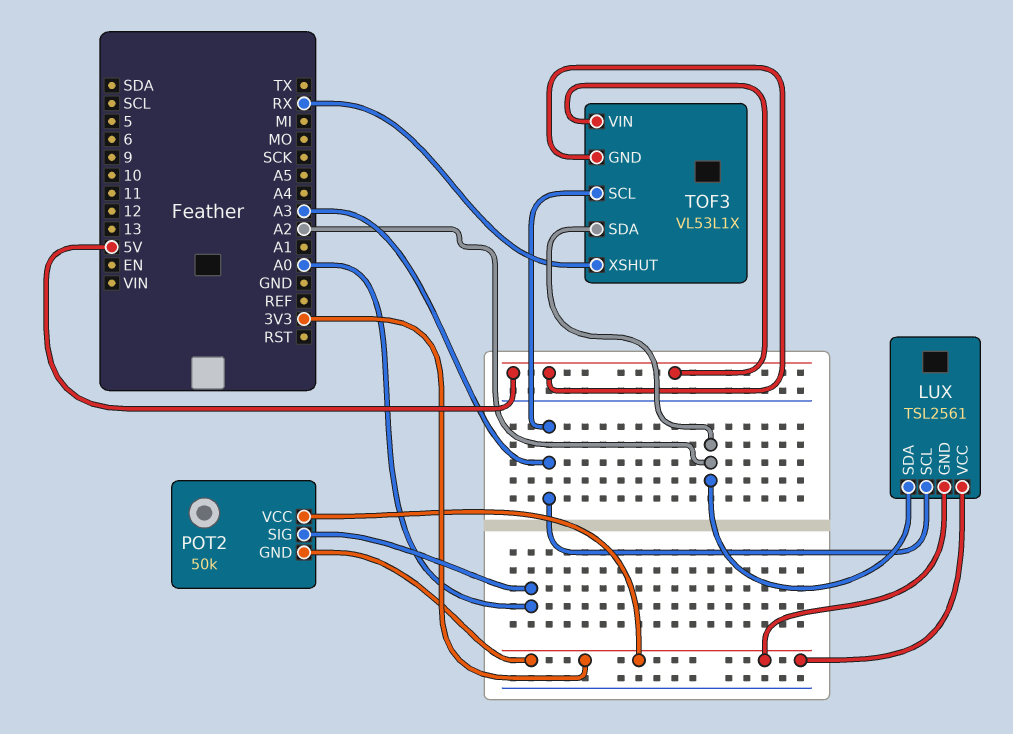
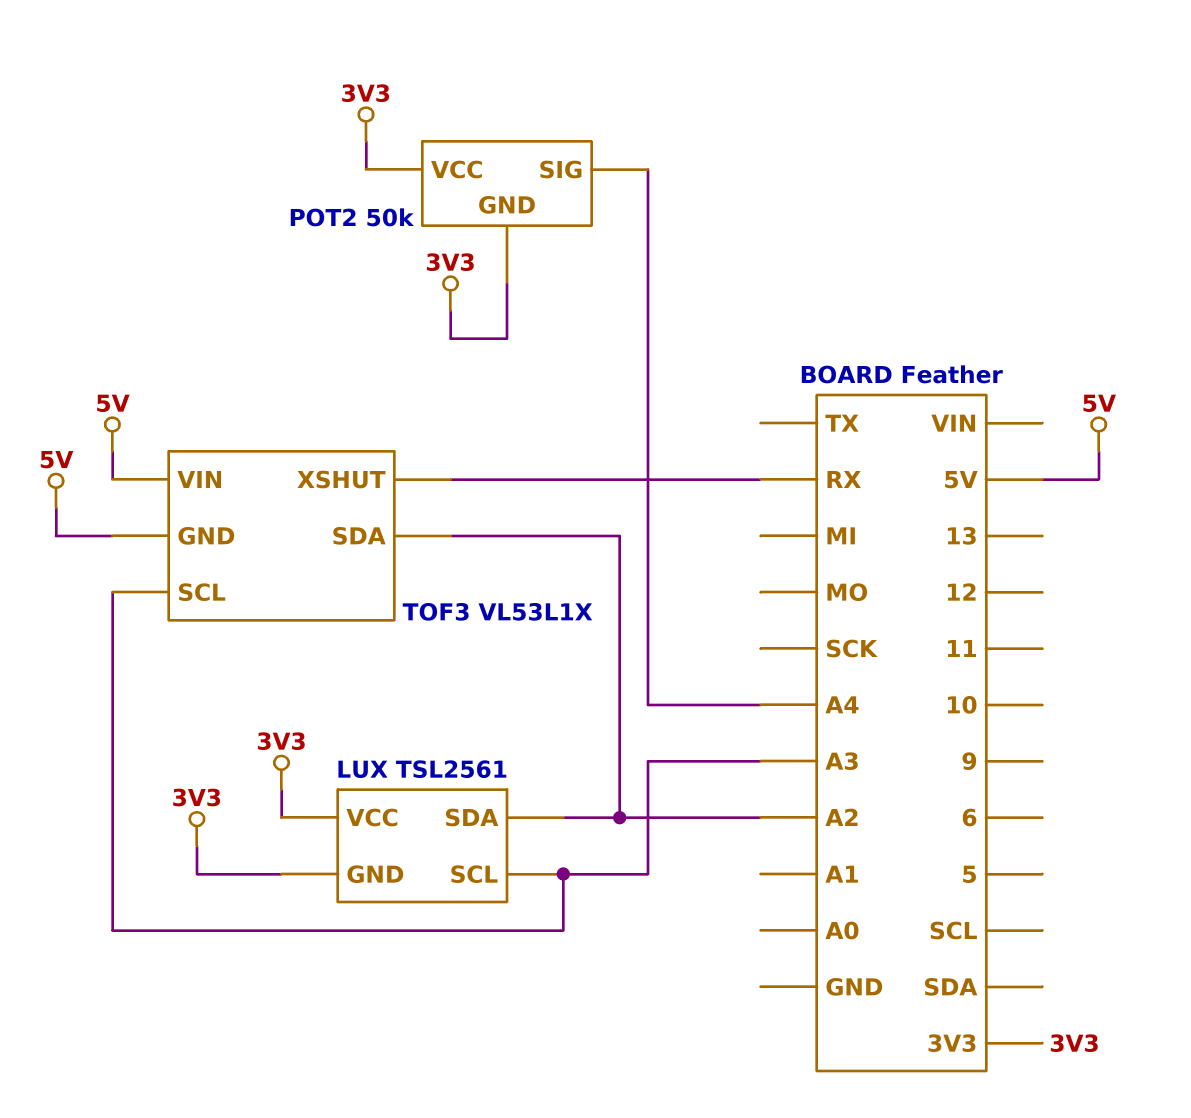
POT2 pin SIG: A0 -> A4

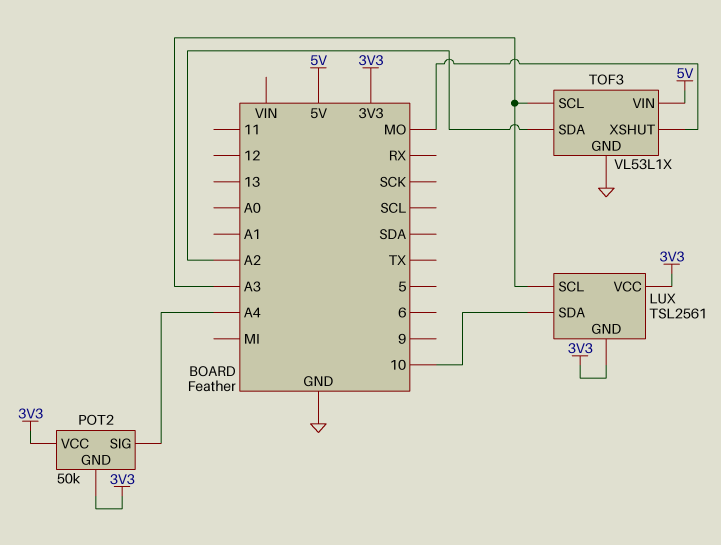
LUX pin SDA: A2 -> 10
TOF3 pin GND: 5V -> GND
TOF3 pin XSHUT: RX -> MO

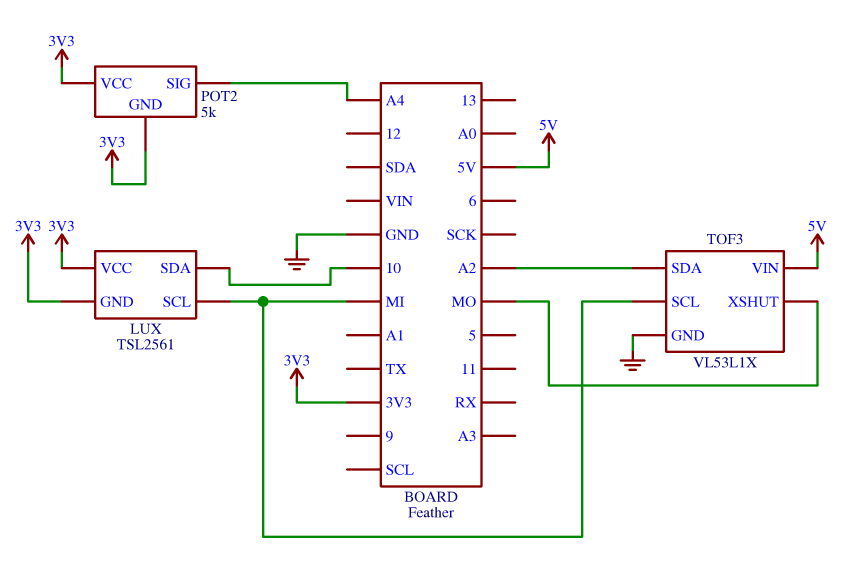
LUX pin SCL: A3 -> MI
POT2: 50k -> 5k
TOF3 pin SCL: A3 -> MI

